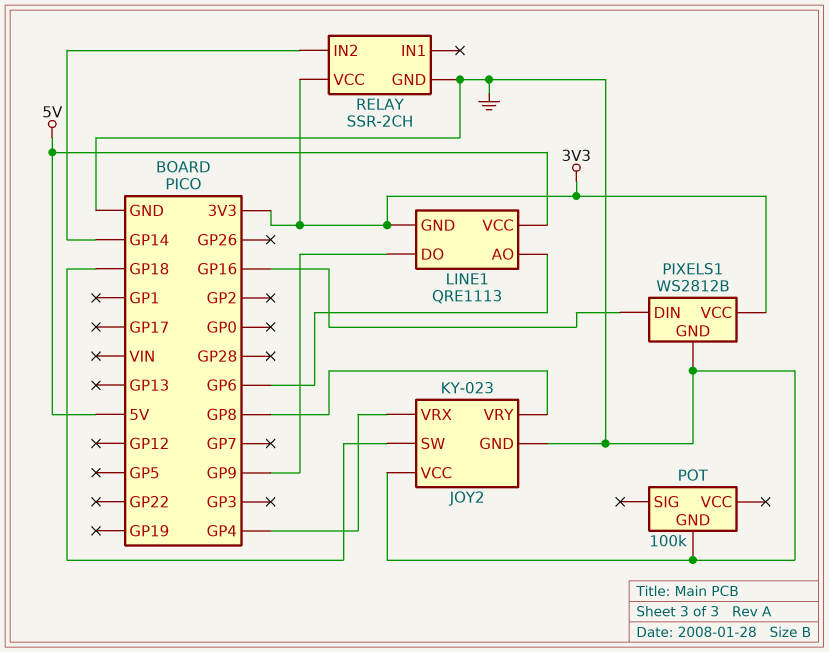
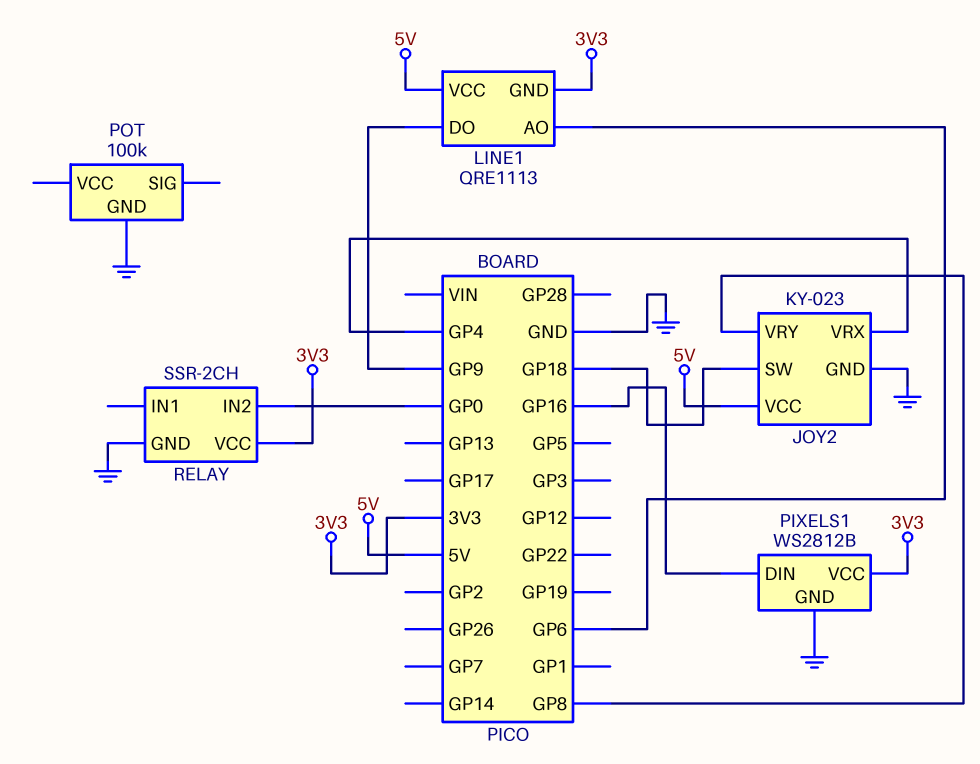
JOY2 pin VCC: GND -> 5V
RELAY pin IN2: GP14 -> GP0

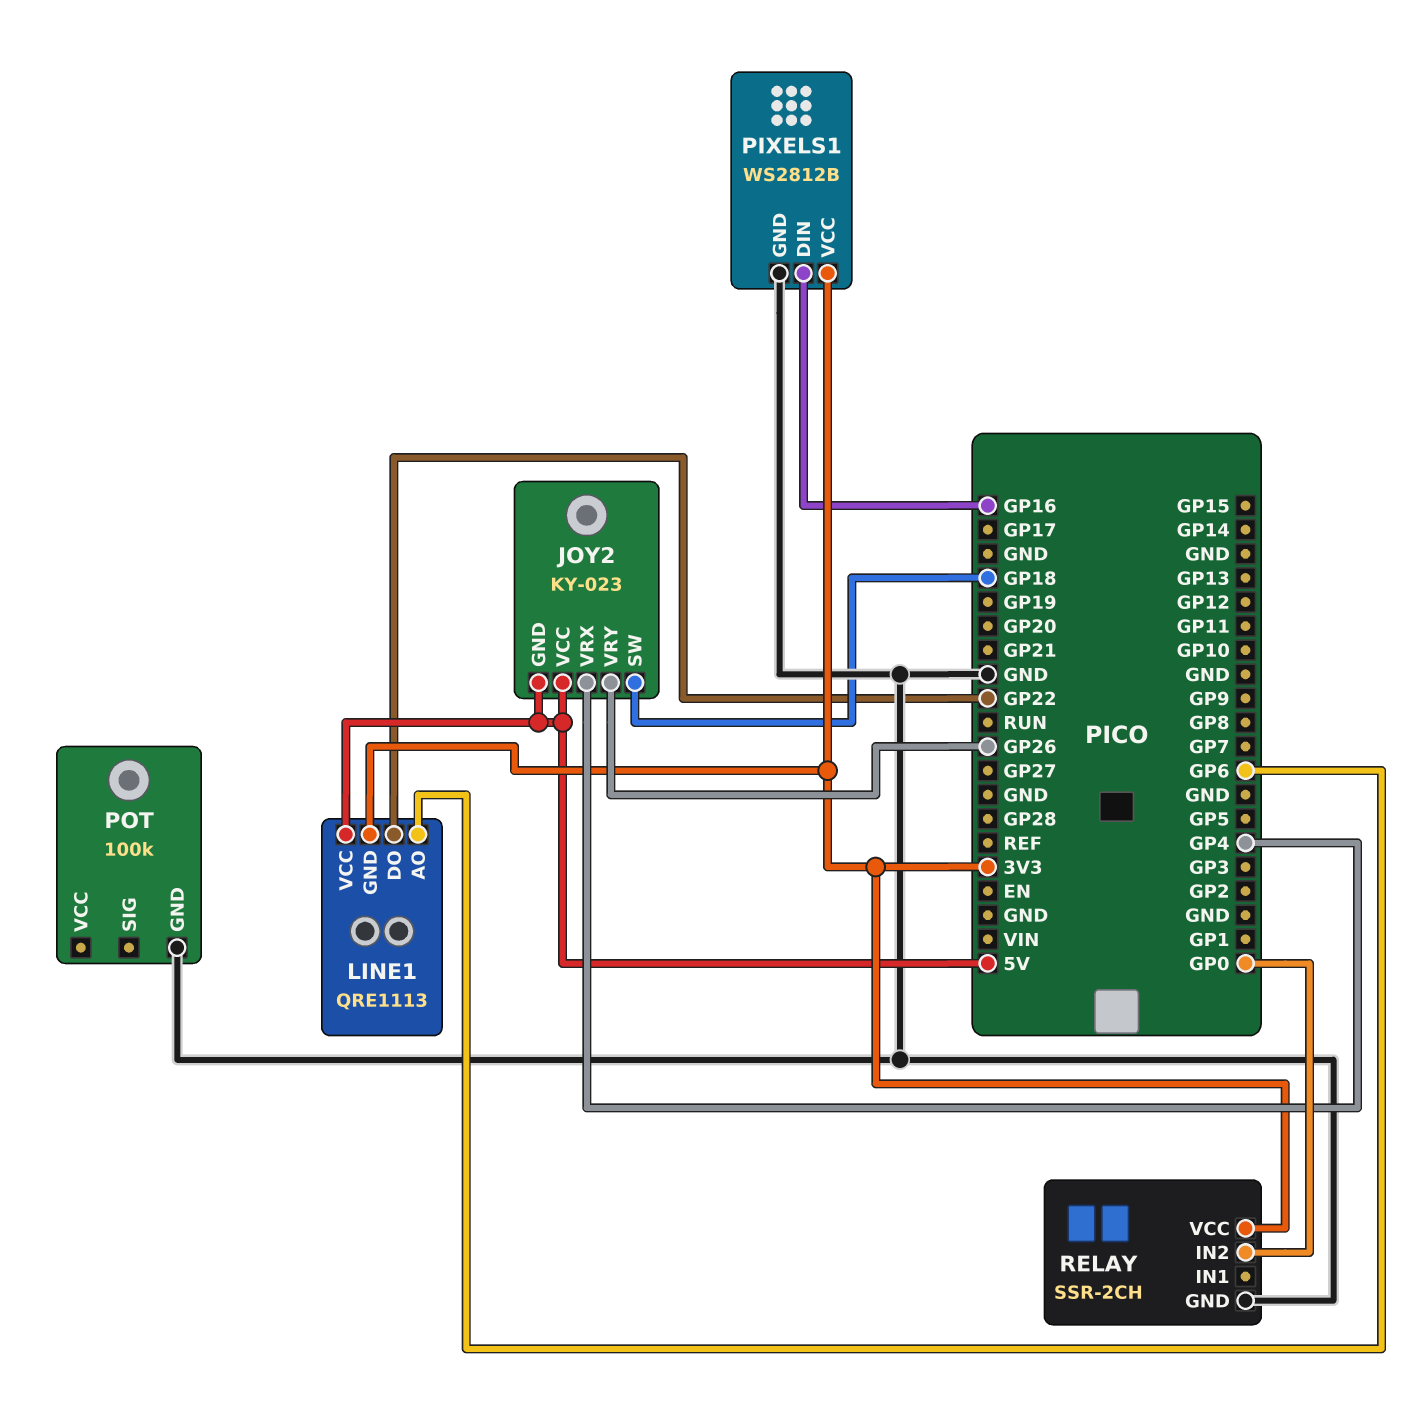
JOY2 pin GND: GND -> 5V
JOY2 pin VRY: GP8 -> GP26
LINE1 pin DO: GP9 -> GP22

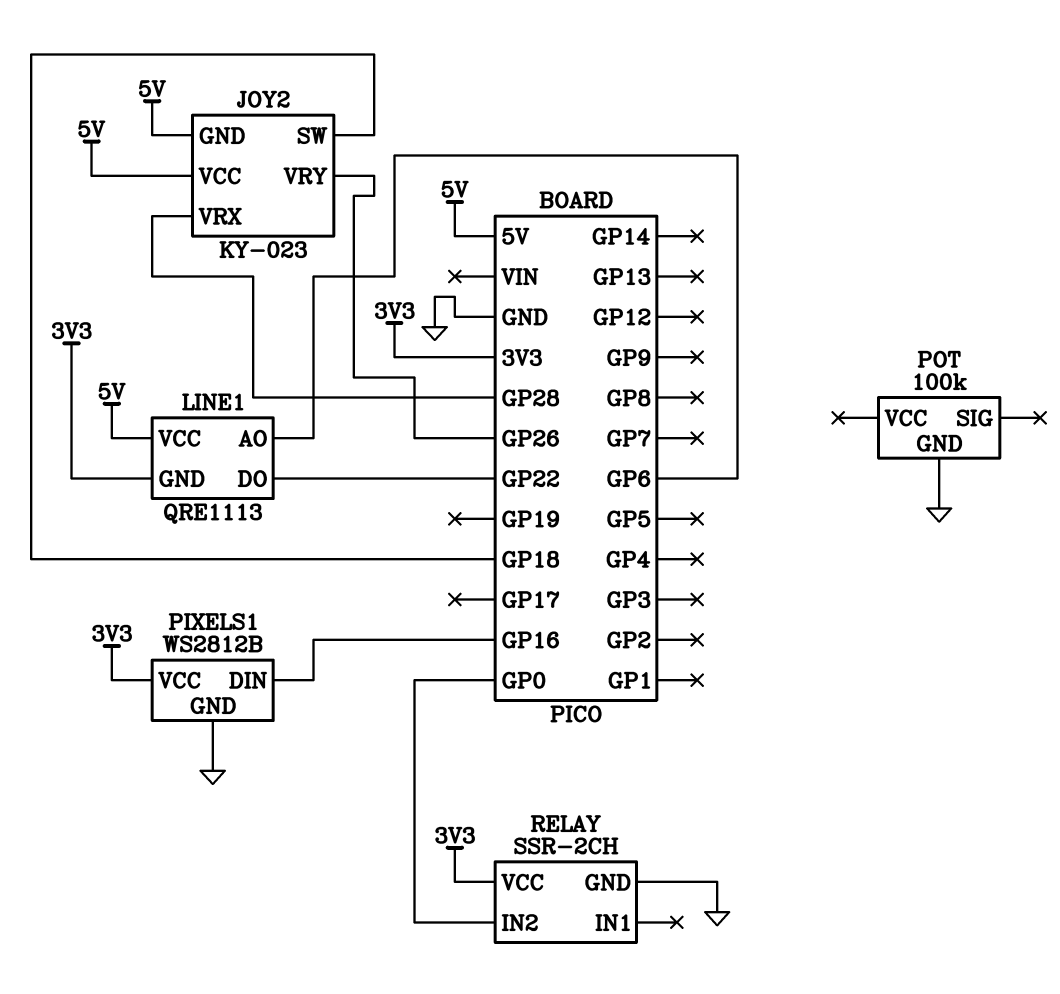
JOY2 pin VRX: GP4 -> GP28

